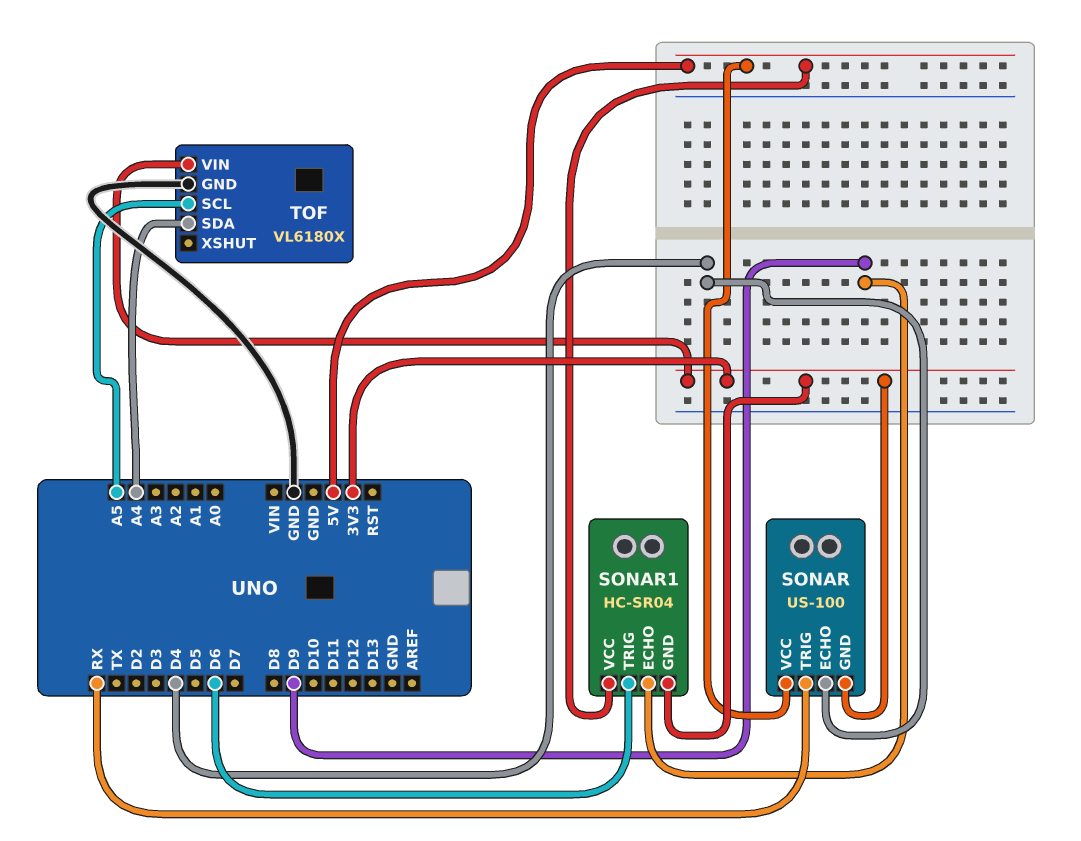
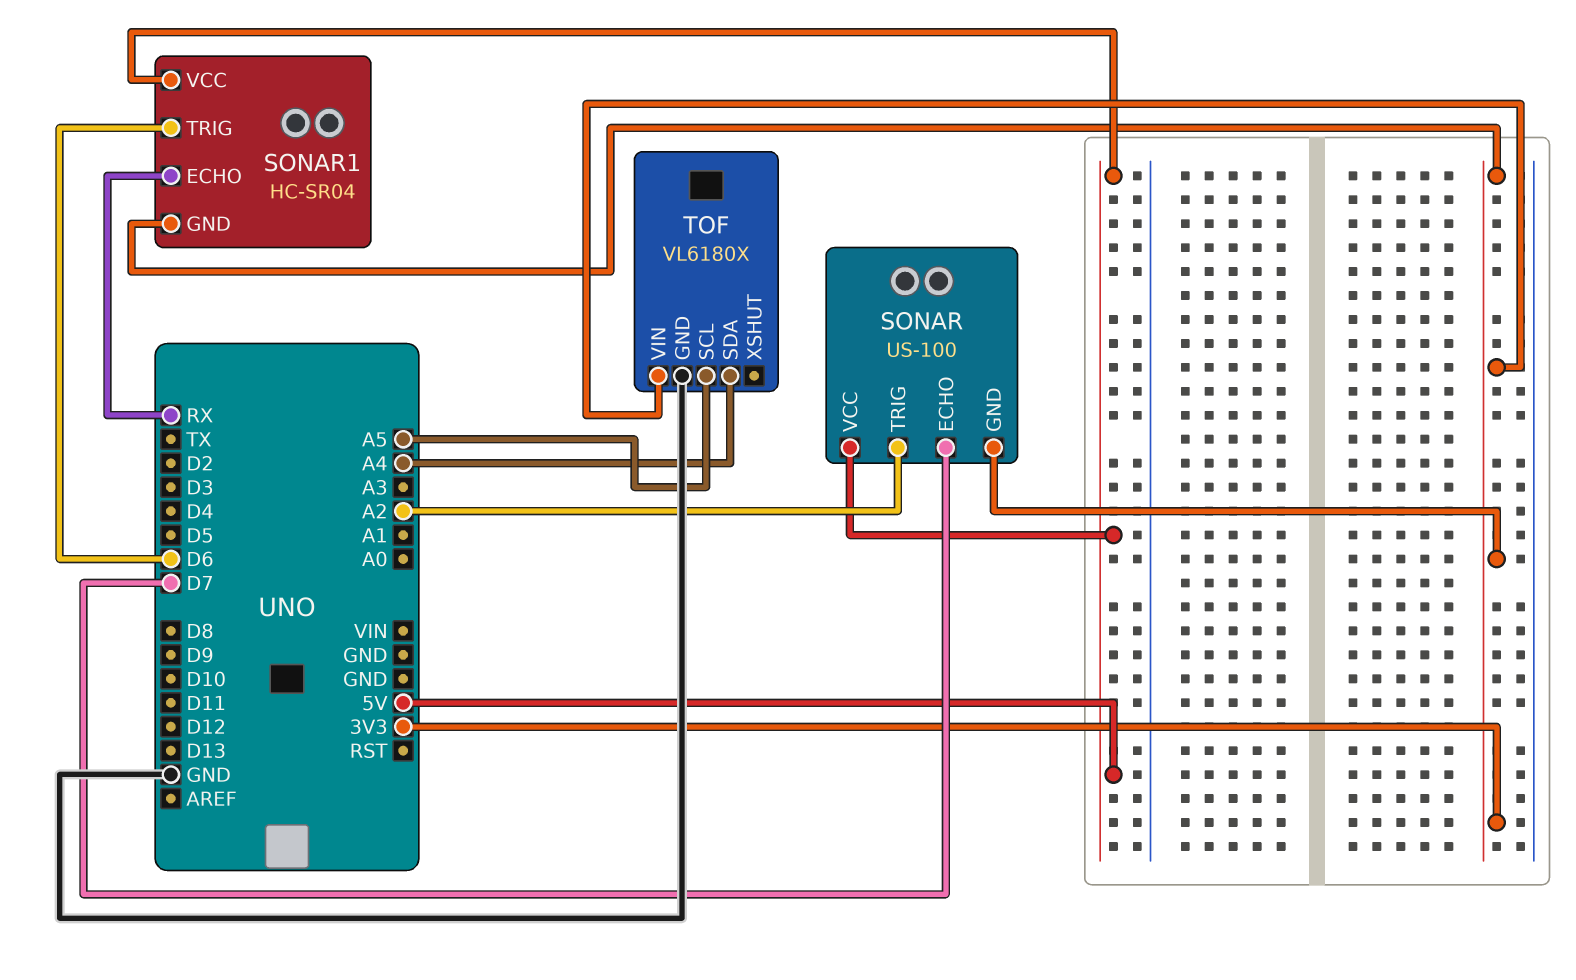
SONAR pin ECHO: D4 -> D7
SONAR pin TRIG: RX -> A2
SONAR1 pin ECHO: D9 -> RX

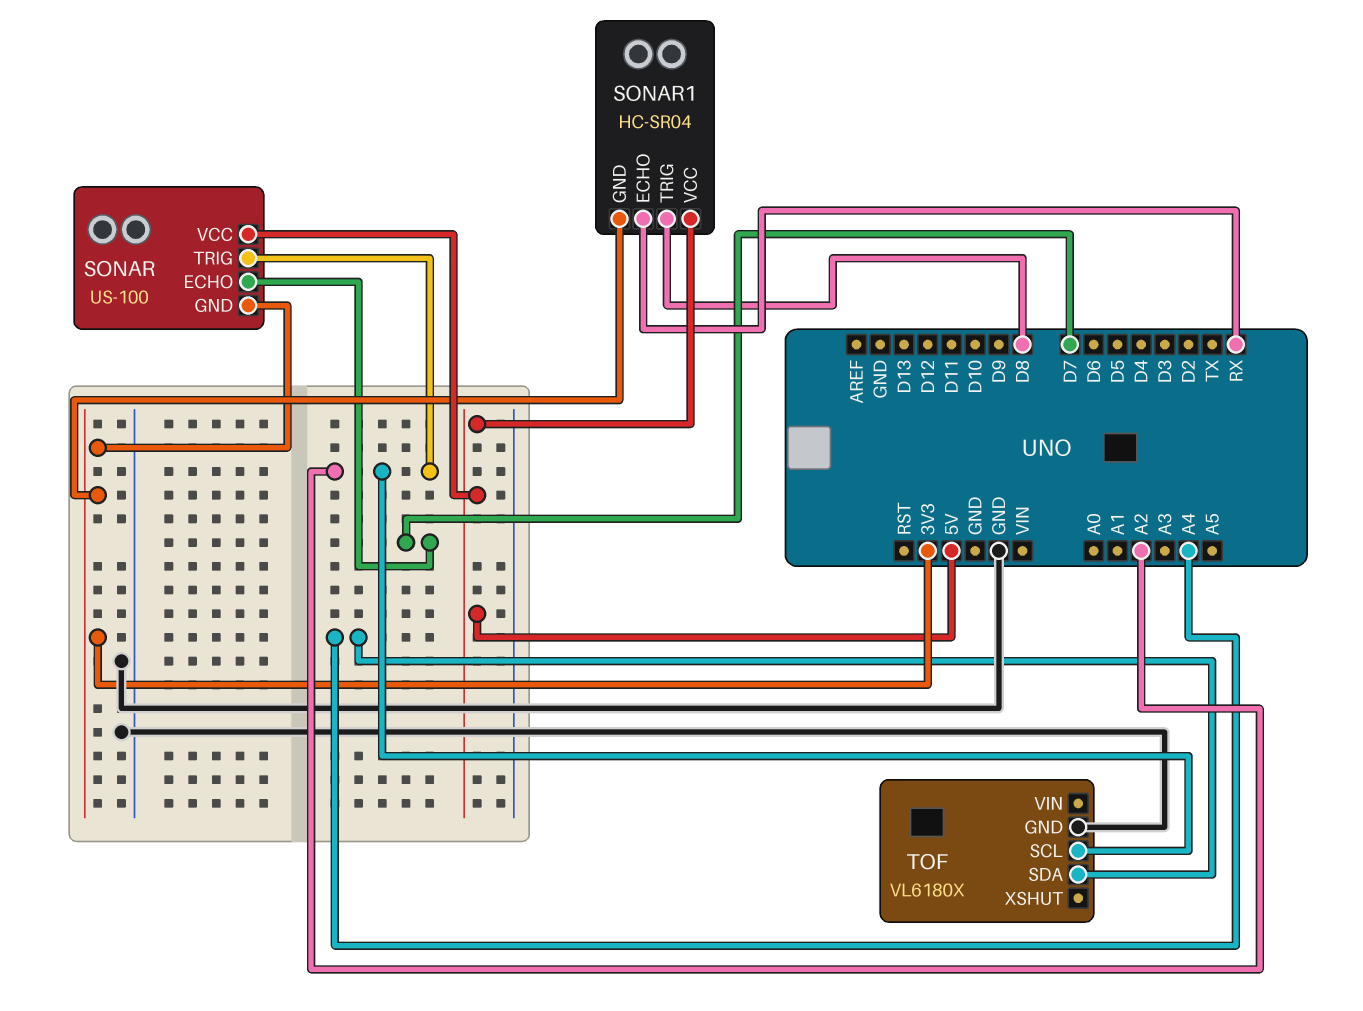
SONAR1 pin TRIG: D6 -> D8
TOF pin SCL: A5 -> A2
TOF pin VIN: 3V3 -> none

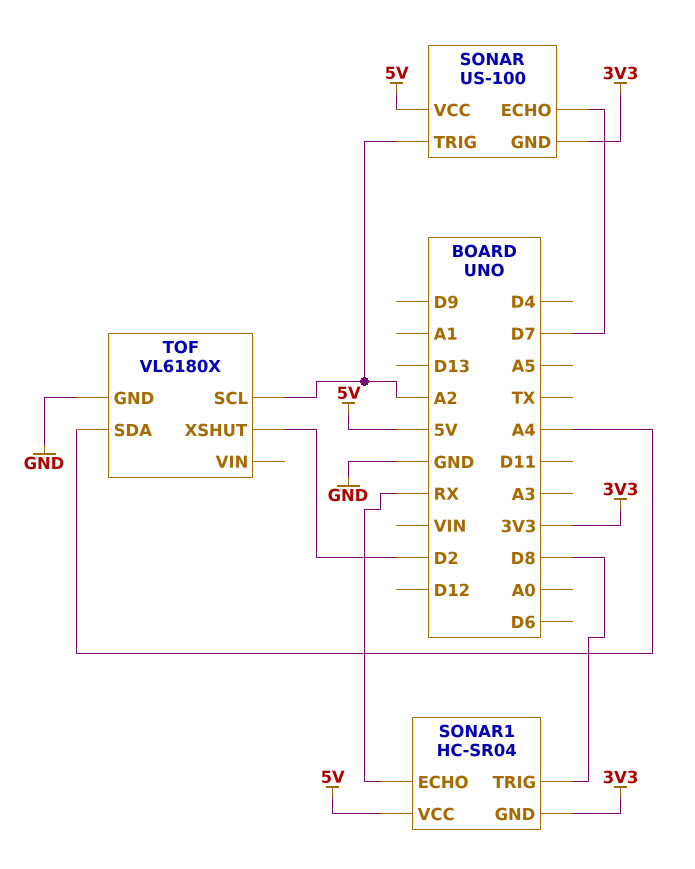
TOF pin XSHUT: none -> D2

